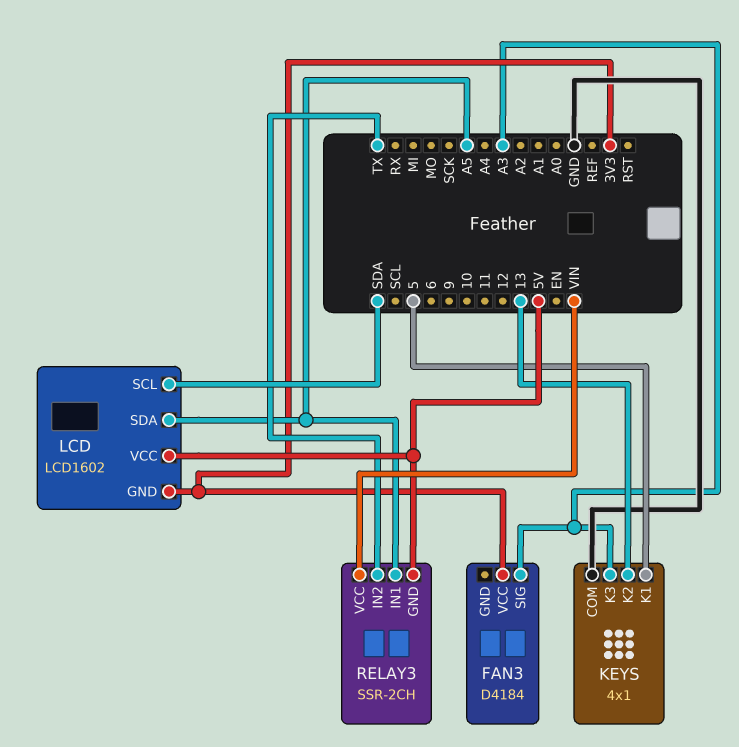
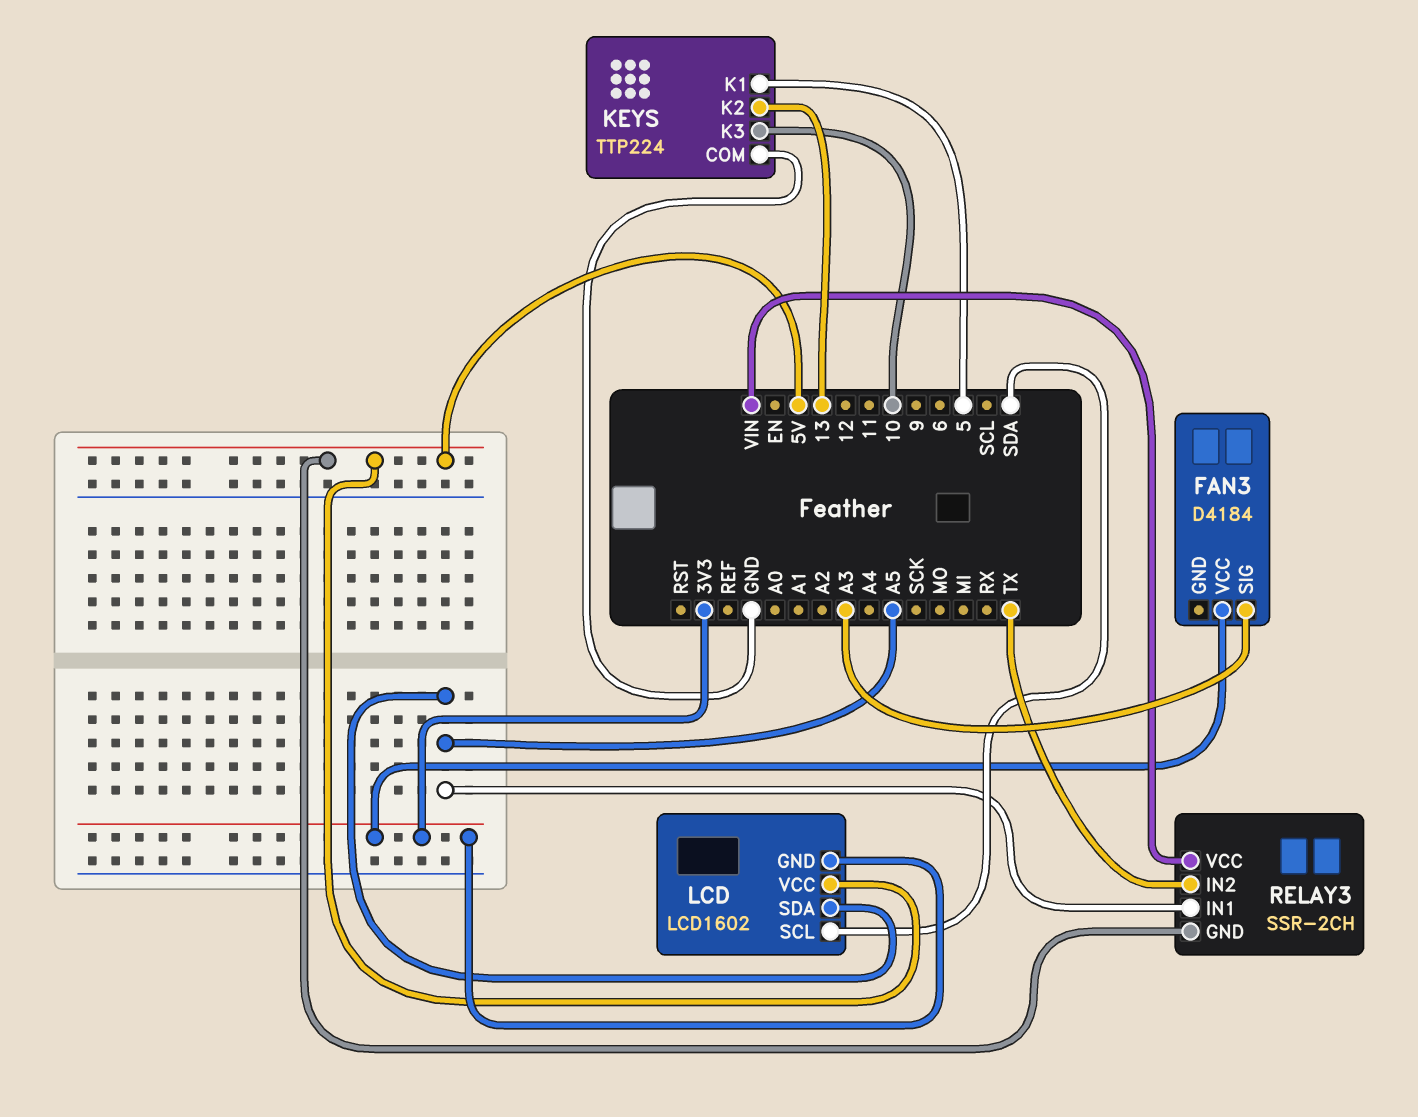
KEYS: 4x1 -> TTP224
KEYS pin K3: A3 -> 10

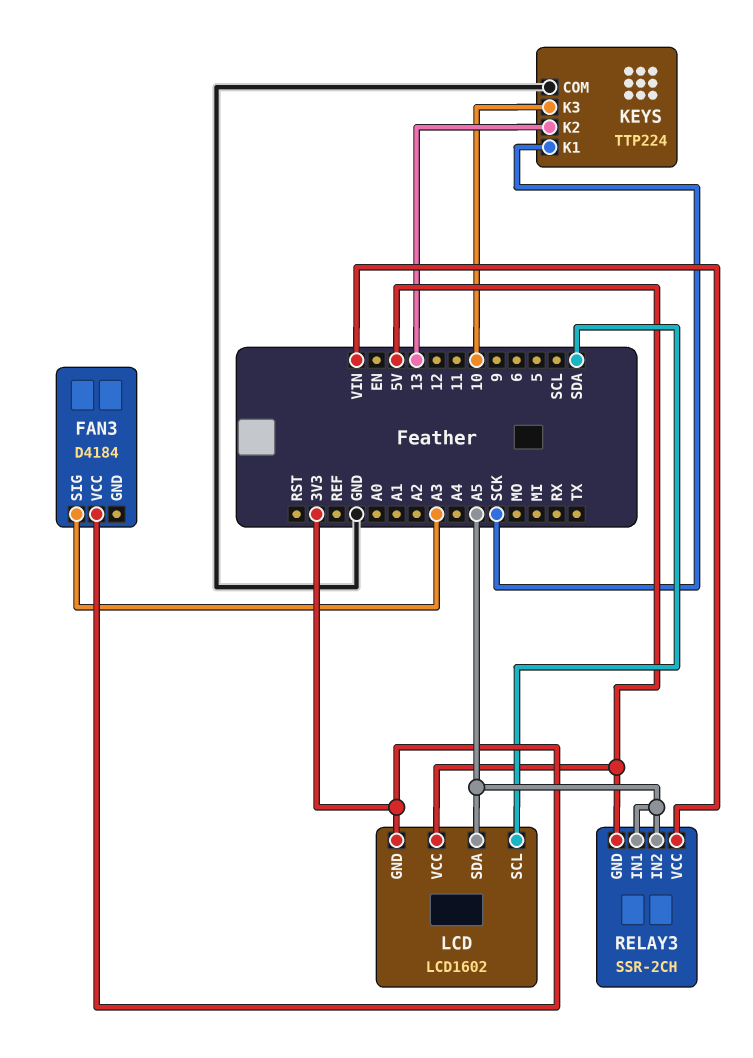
KEYS pin K1: 5 -> SCK
RELAY3 pin IN2: TX -> A5

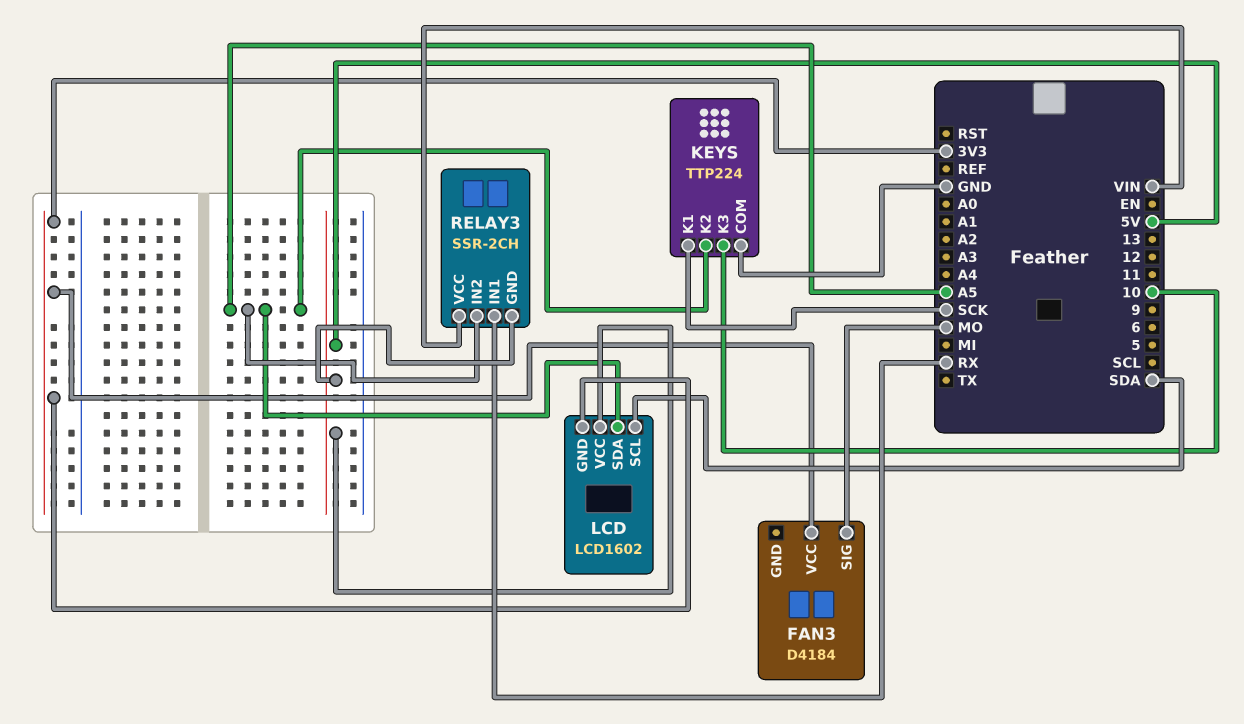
FAN3 pin SIG: A3 -> MO
KEYS pin K2: 13 -> A5
RELAY3 pin IN1: A5 -> RX

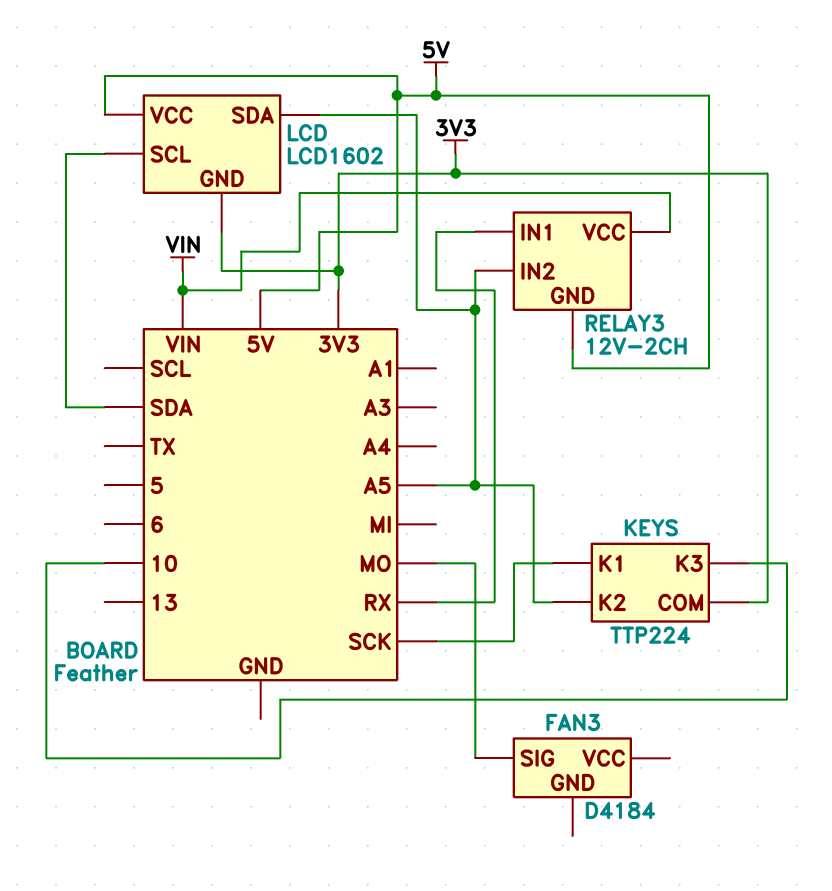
FAN3 pin VCC: 3V3 -> none
KEYS pin COM: GND -> 3V3
RELAY3: SSR-2CH -> 12V-2CH

